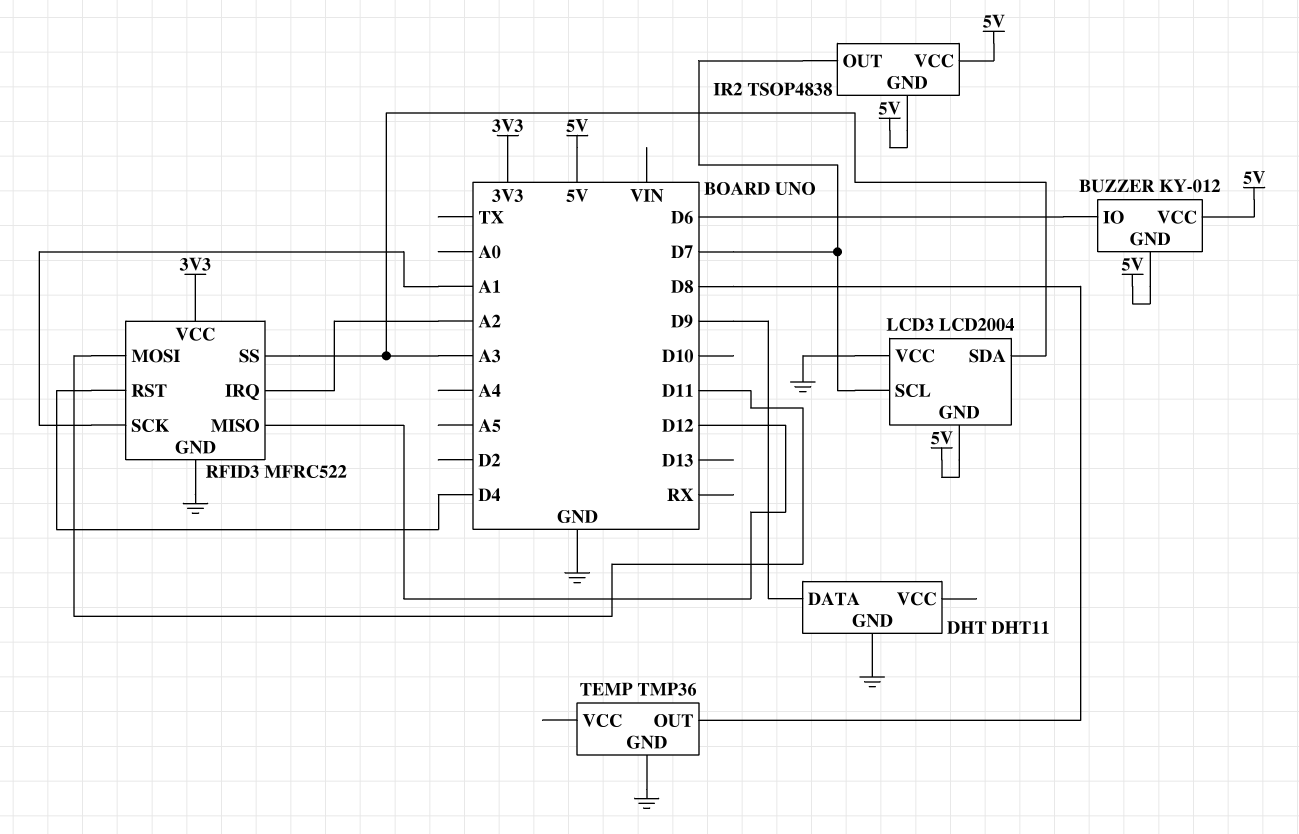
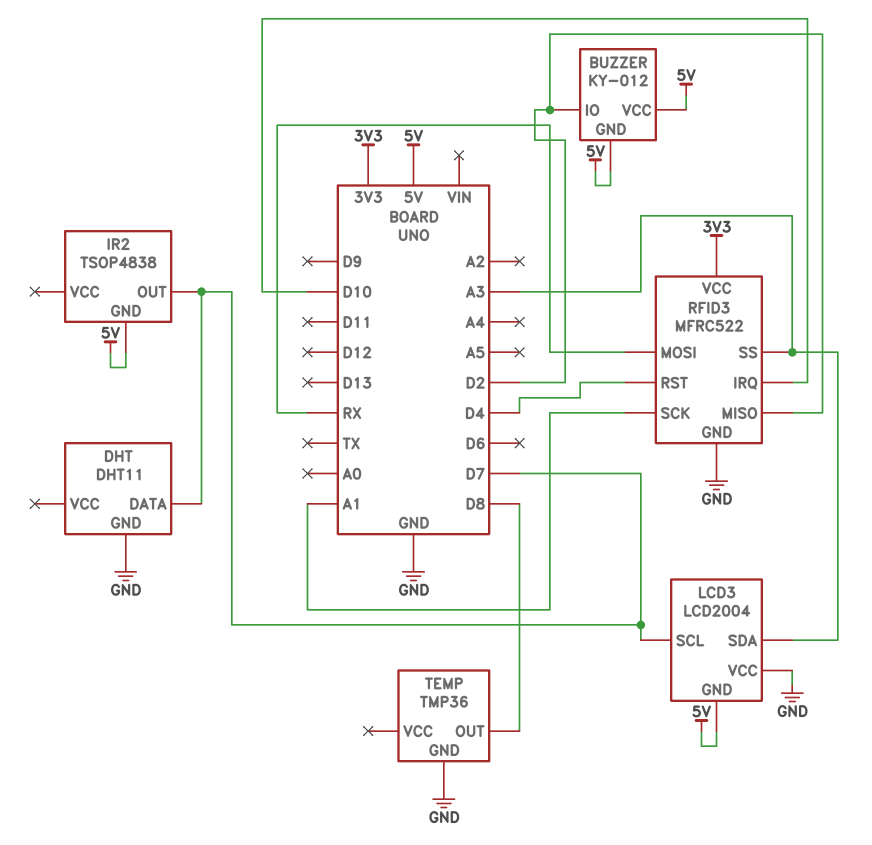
BUZZER pin IO: D6 -> D2
DHT pin DATA: D9 -> D7
IR2 pin VCC: 5V -> none
RFID3 pin IRQ: A2 -> D10
RFID3 pin MISO: D12 -> D2
RFID3 pin MOSI: D11 -> RX

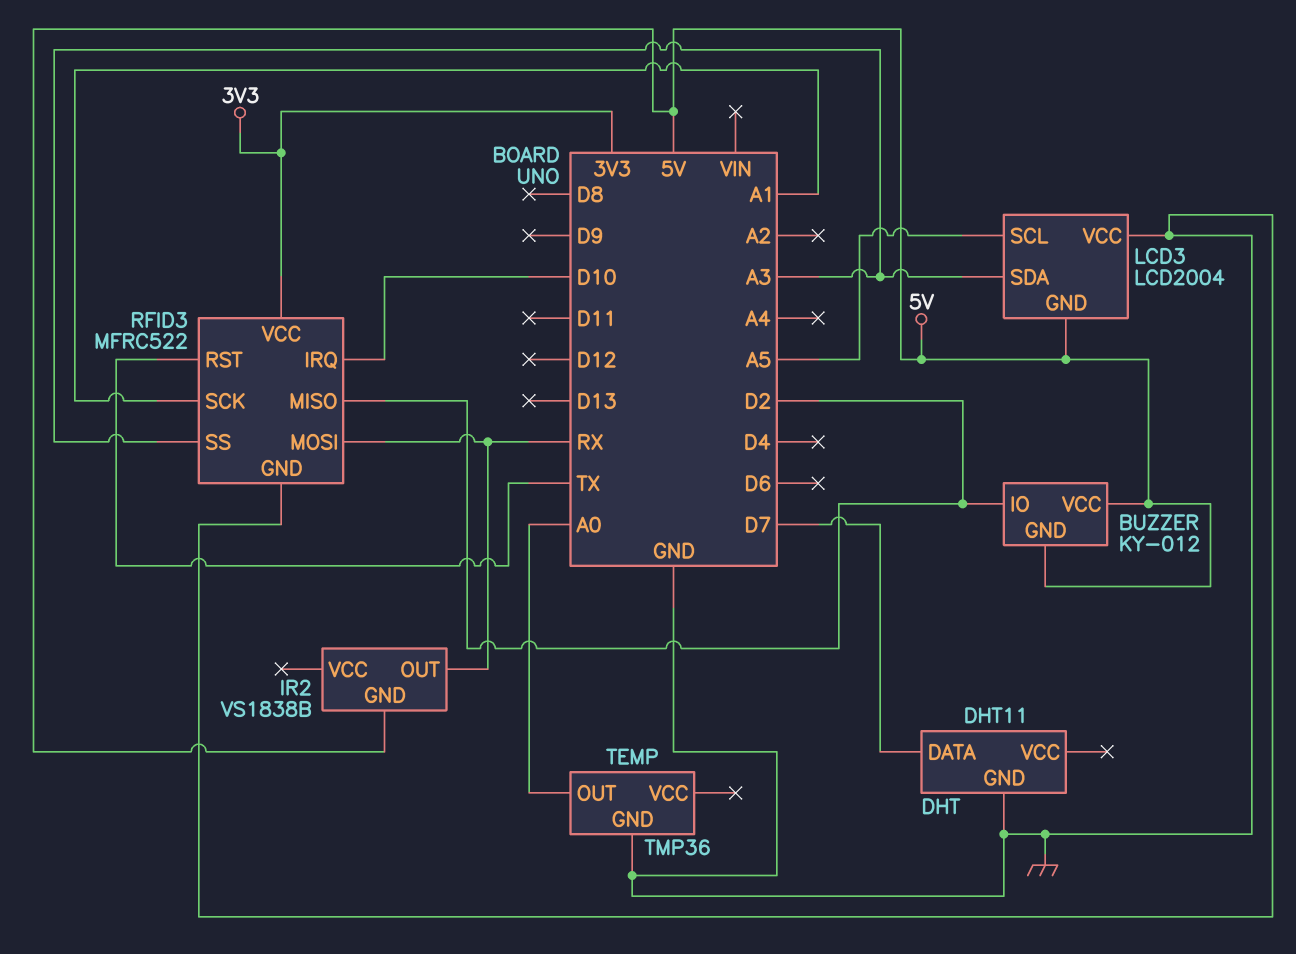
IR2: TSOP4838 -> VS1838B
IR2 pin OUT: D7 -> RX
LCD3 pin SCL: D7 -> A5
RFID3 pin RST: D4 -> TX
TEMP pin OUT: D8 -> A0

